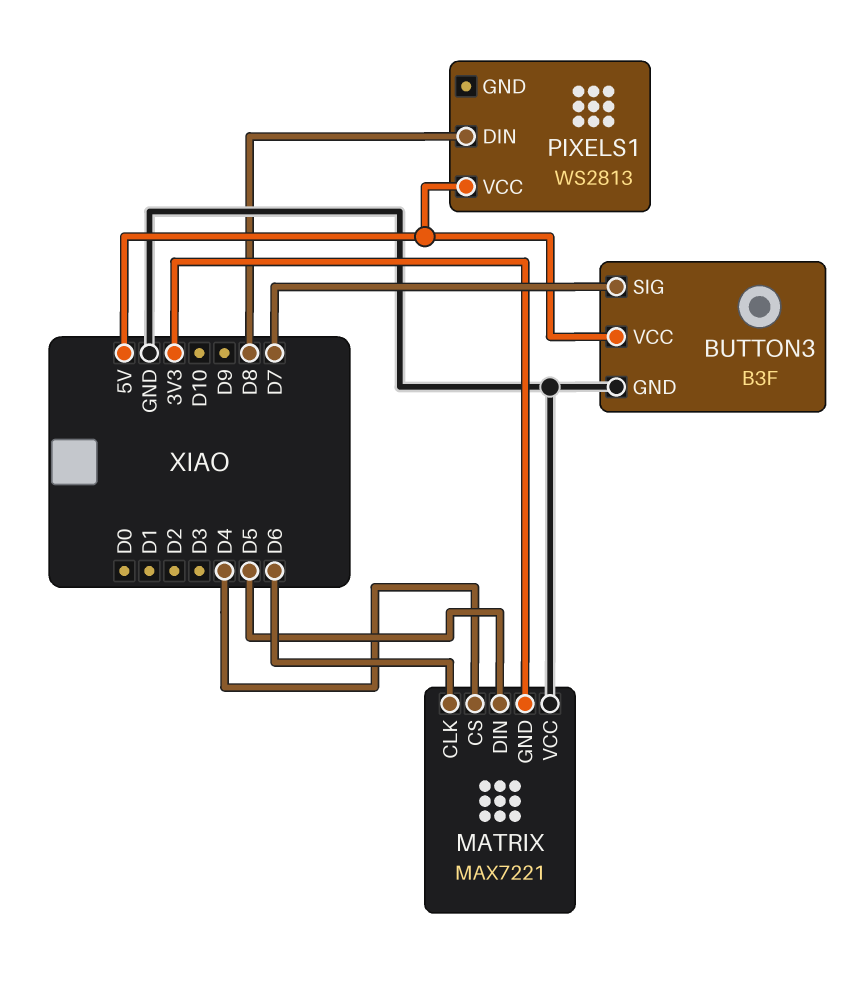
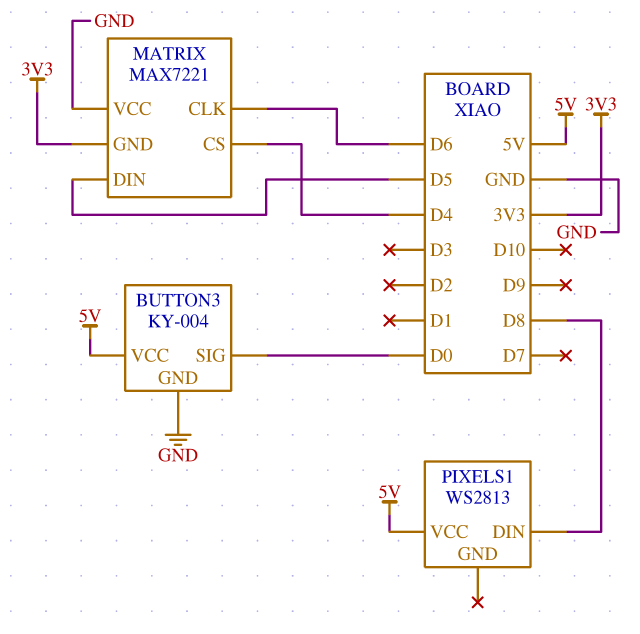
BUTTON3: B3F -> KY-004
BUTTON3 pin SIG: D7 -> D0

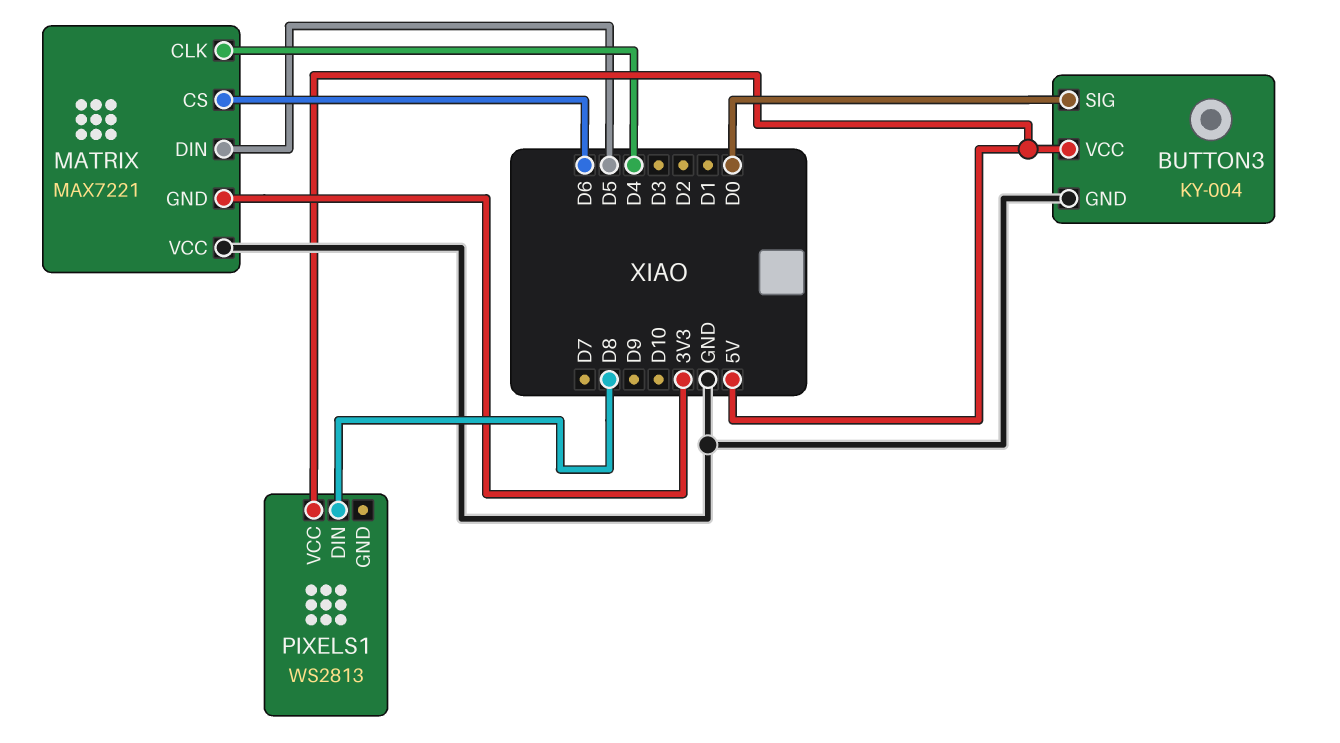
MATRIX pin CLK: D6 -> D4
MATRIX pin CS: D4 -> D6

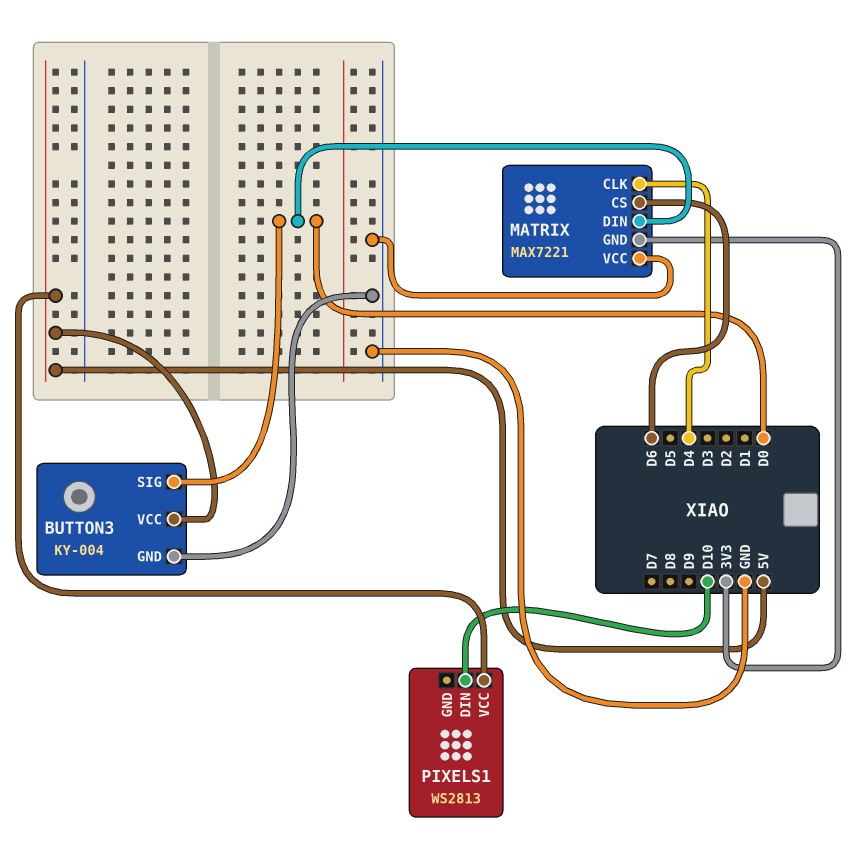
MATRIX pin DIN: D5 -> D0
PIXELS1 pin DIN: D8 -> D10

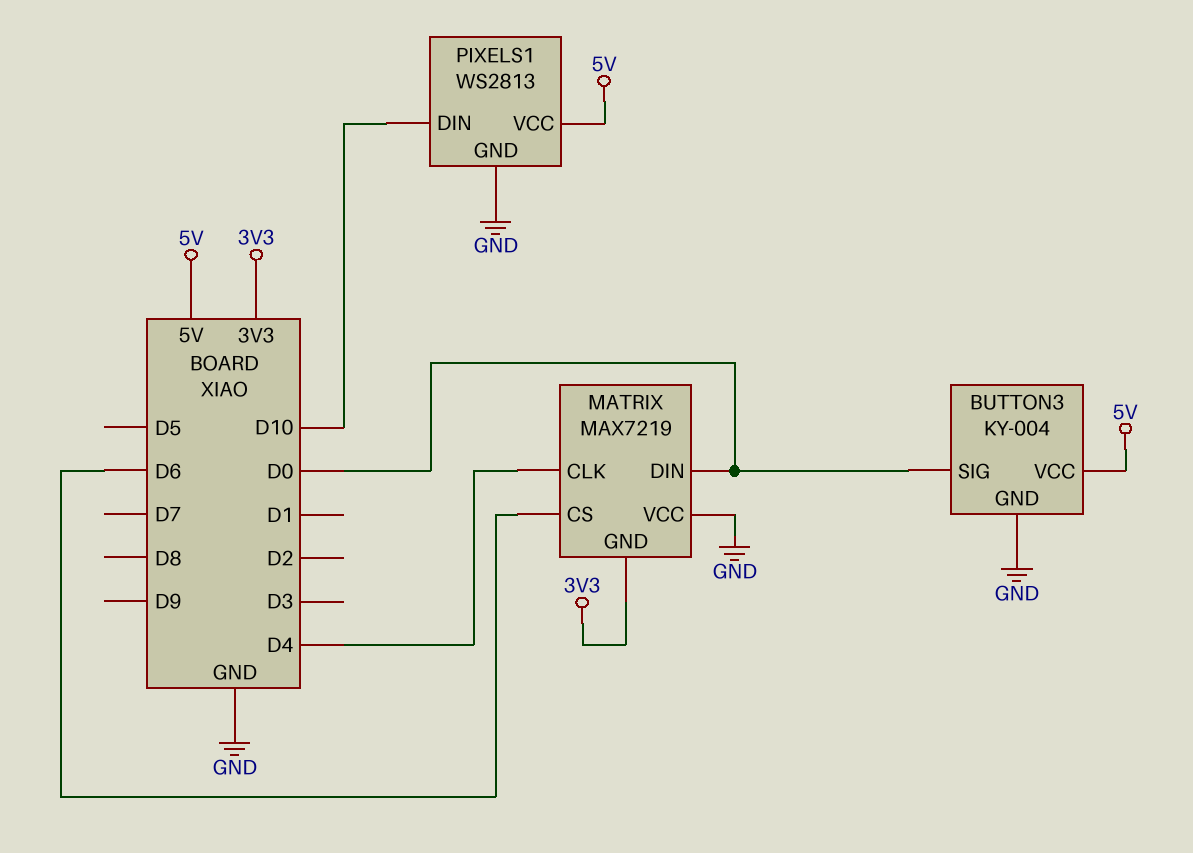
MATRIX: MAX7221 -> MAX7219
PIXELS1 pin GND: none -> GND

